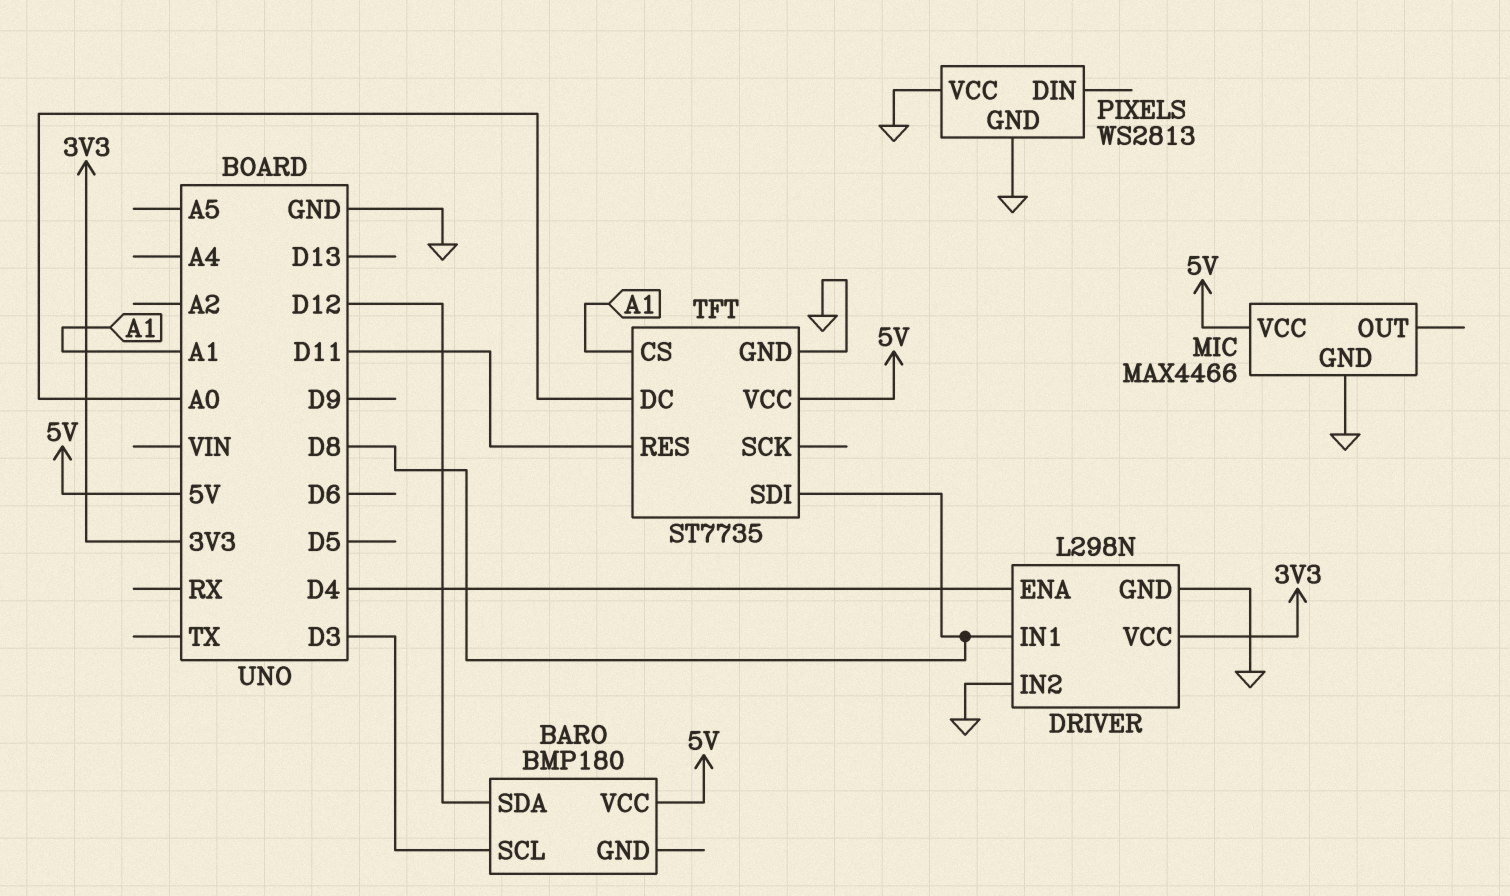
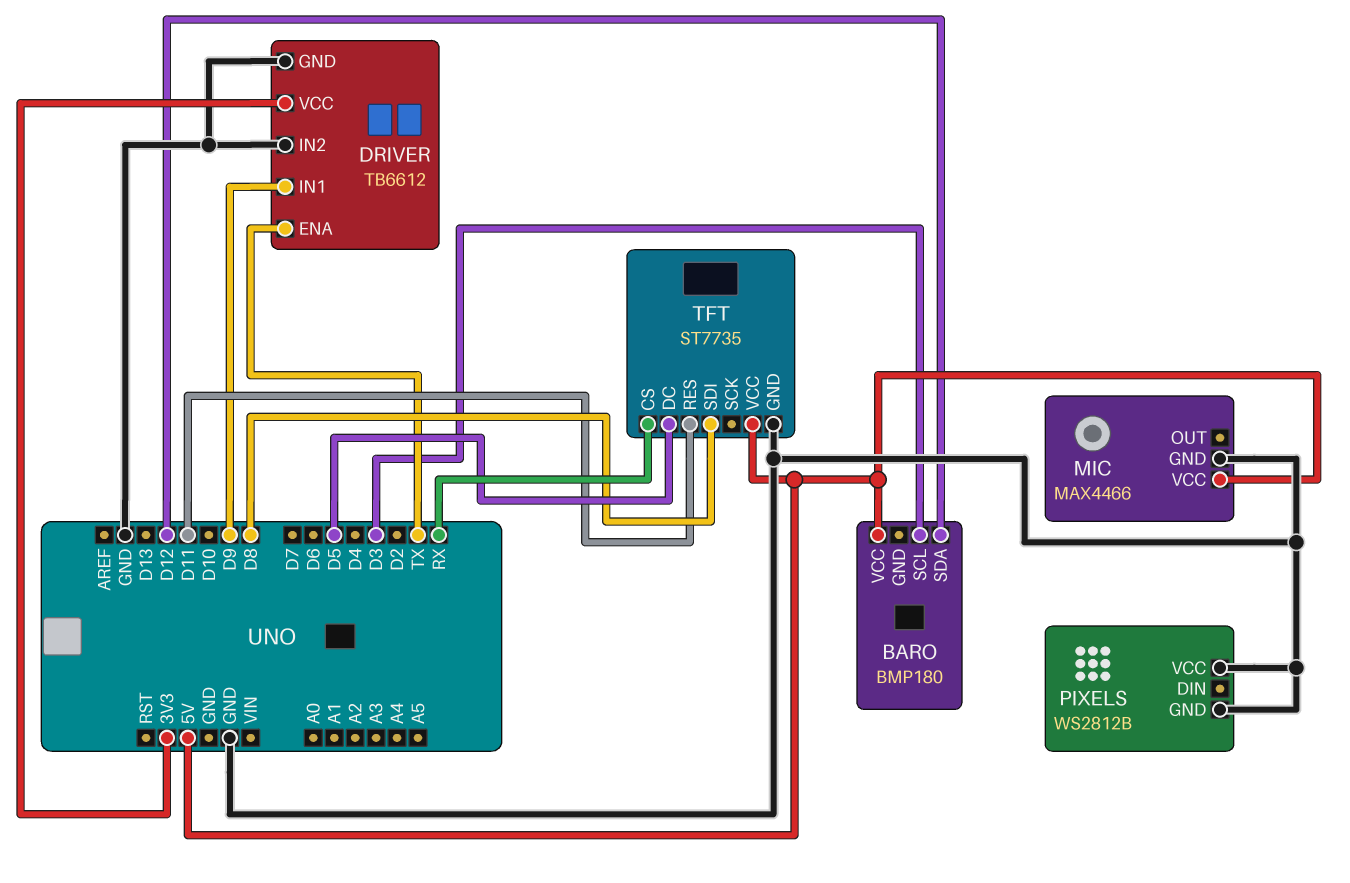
DRIVER: L298N -> TB6612
DRIVER pin ENA: D4 -> TX
DRIVER pin IN1: D8 -> D9
PIXELS: WS2813 -> WS2812B
TFT pin CS: A1 -> RX
TFT pin DC: A0 -> D5

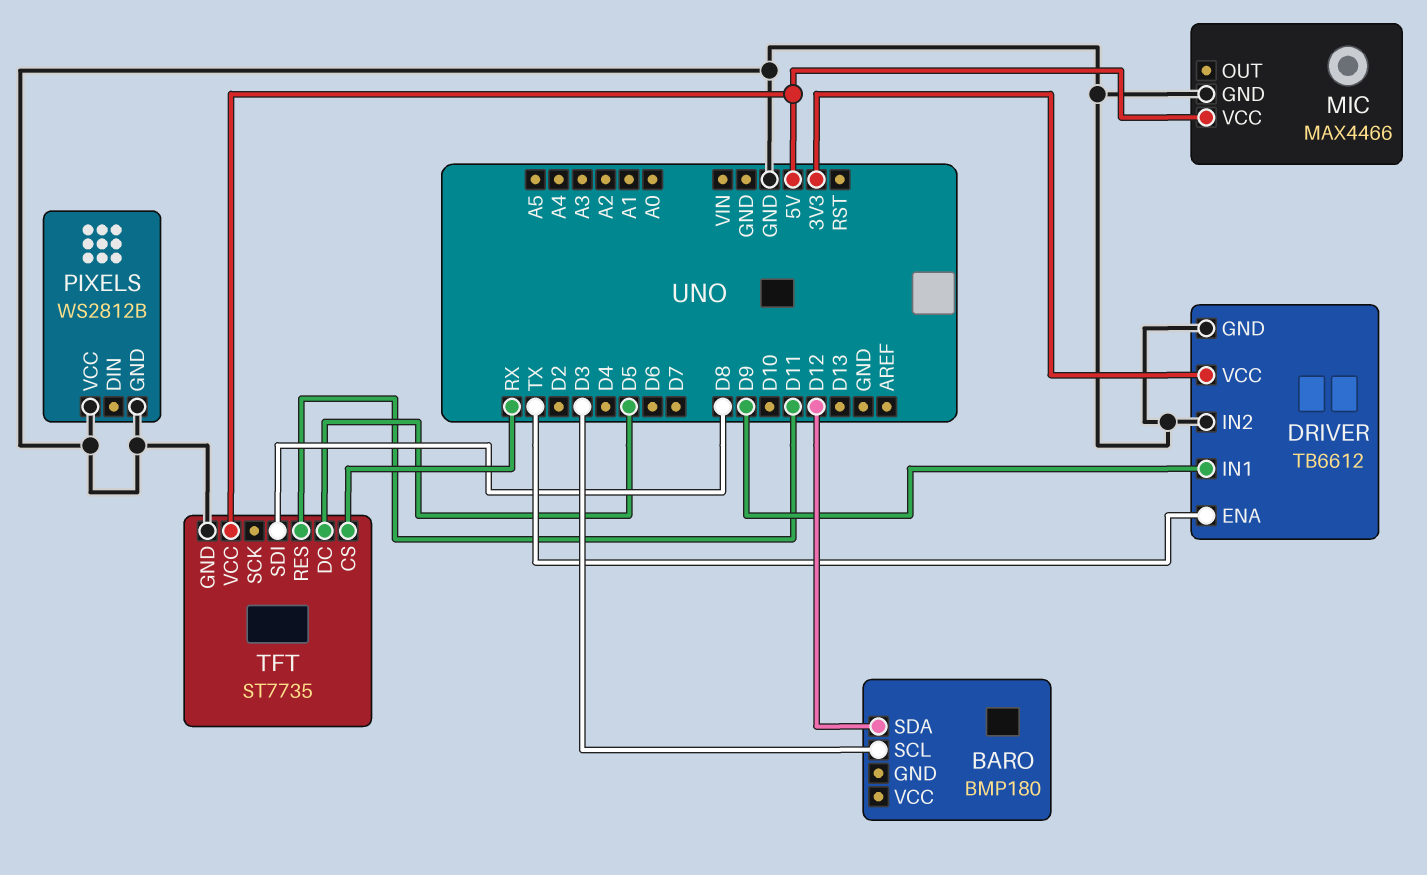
BARO pin VCC: 5V -> none

